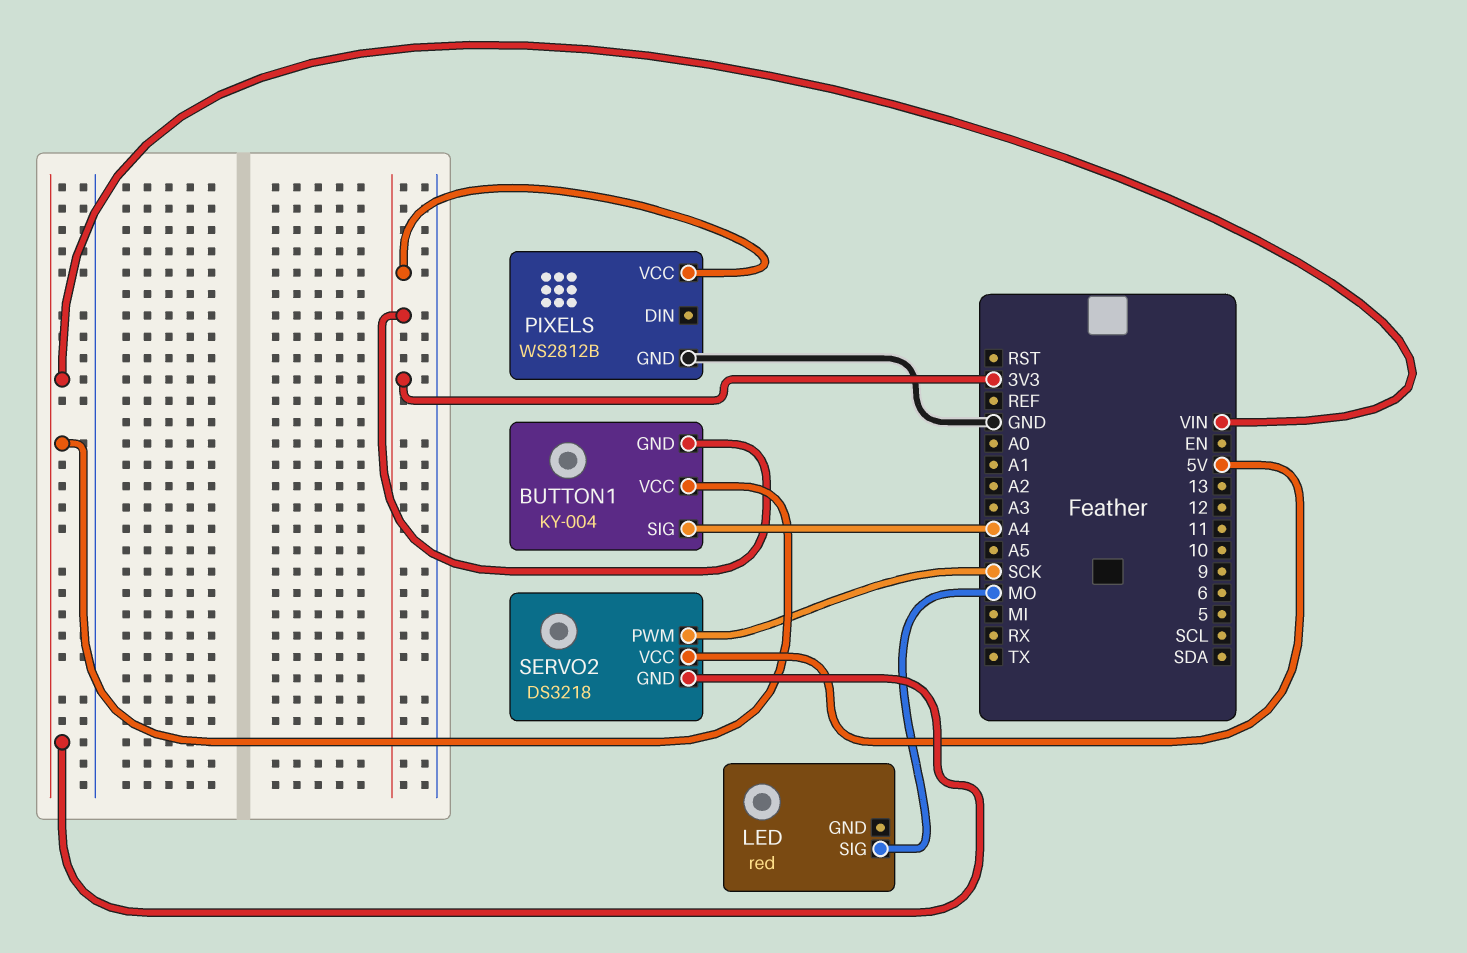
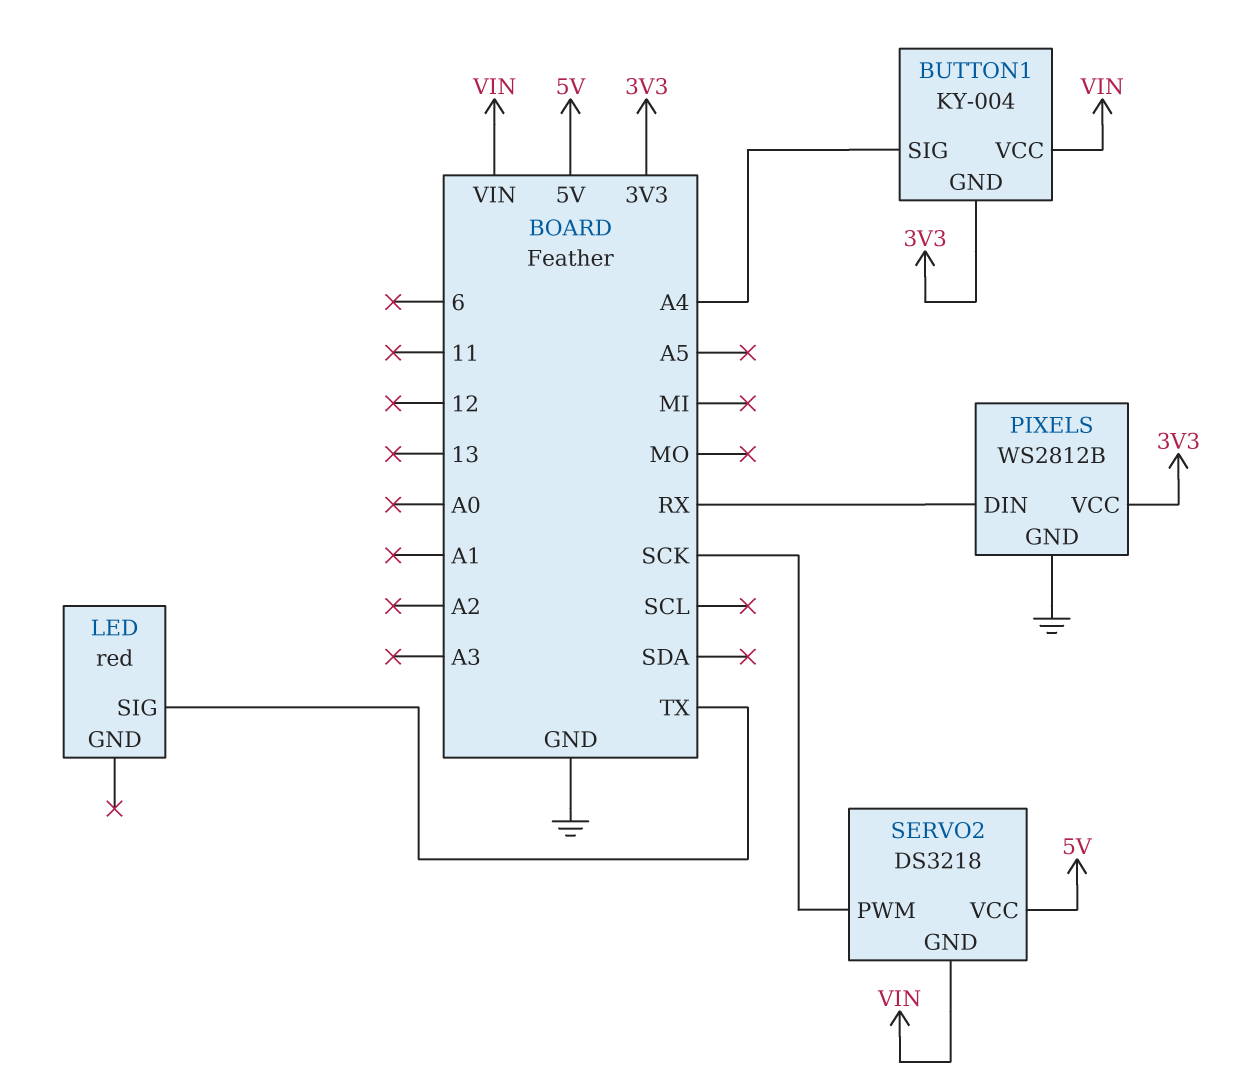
LED pin SIG: MO -> TX
PIXELS pin DIN: none -> RX

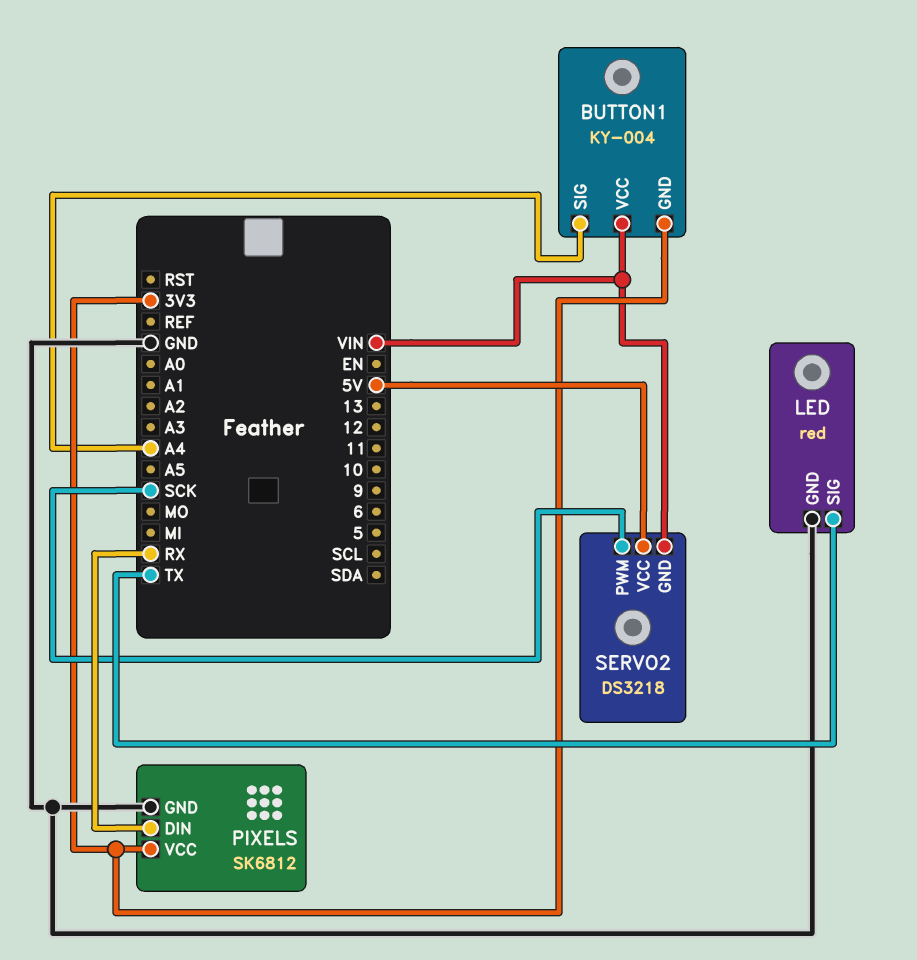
LED pin GND: none -> GND
PIXELS: WS2812B -> SK6812

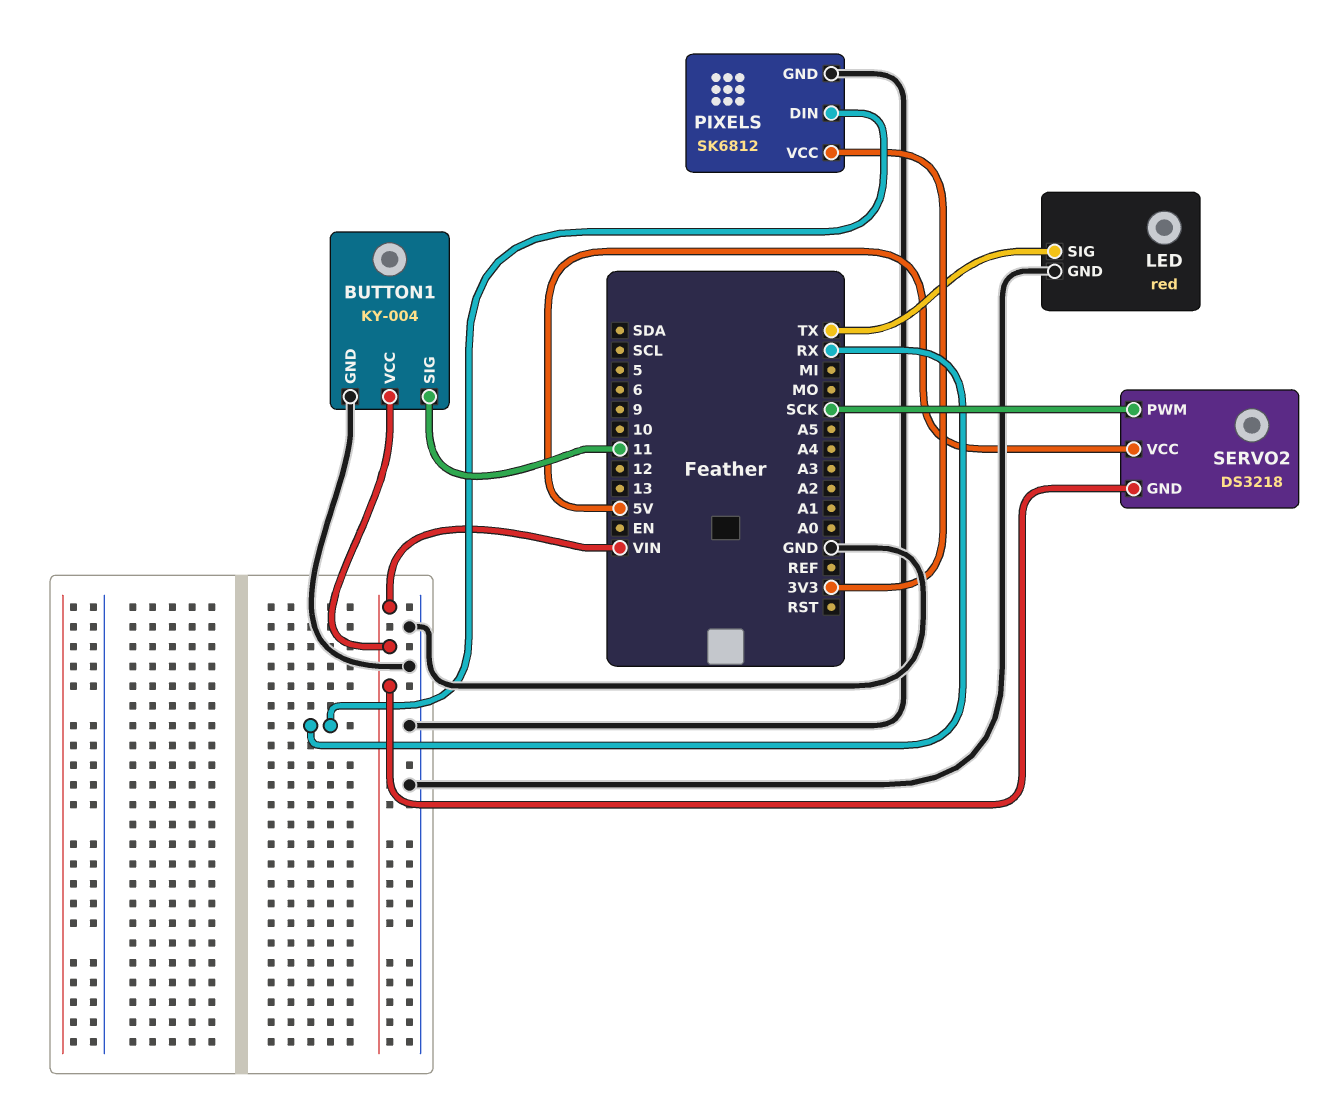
BUTTON1 pin GND: 3V3 -> GND
BUTTON1 pin SIG: A4 -> 11

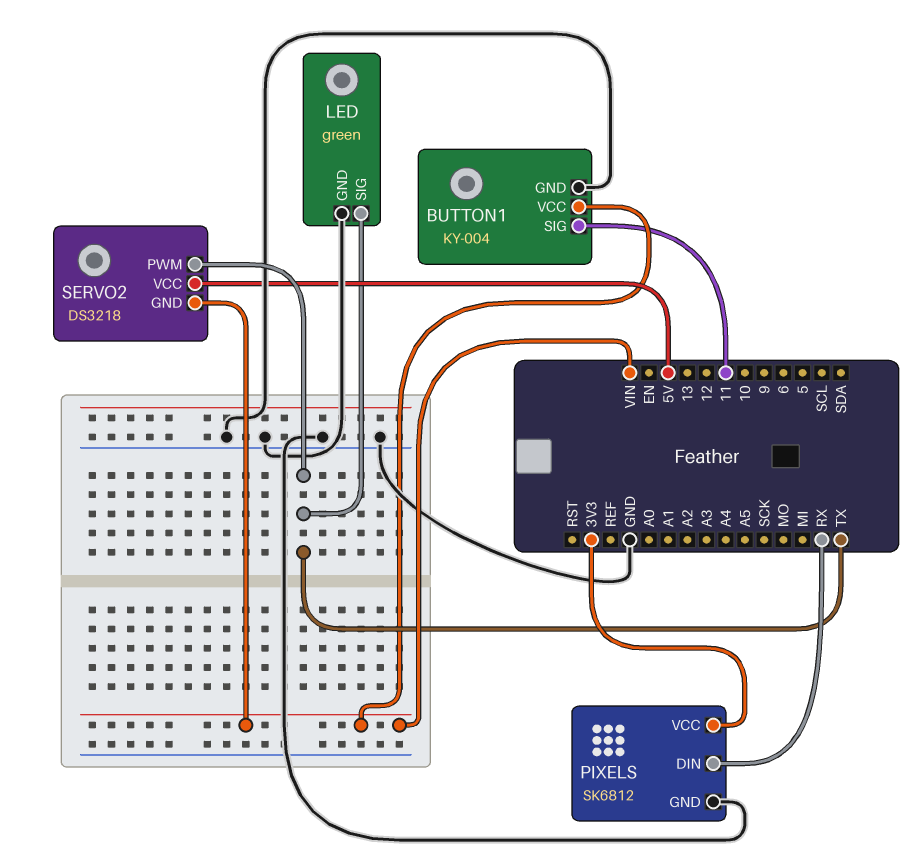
LED: red -> green
SERVO2 pin PWM: SCK -> TX

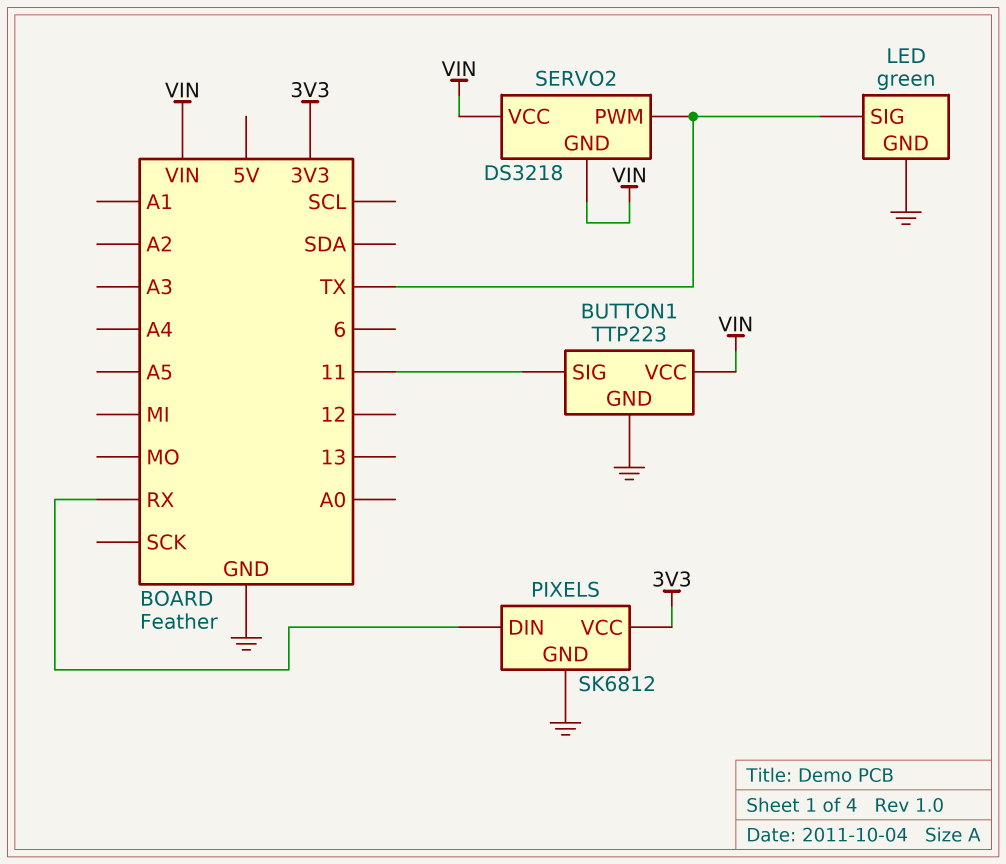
BUTTON1: KY-004 -> TTP223
SERVO2 pin VCC: 5V -> VIN

